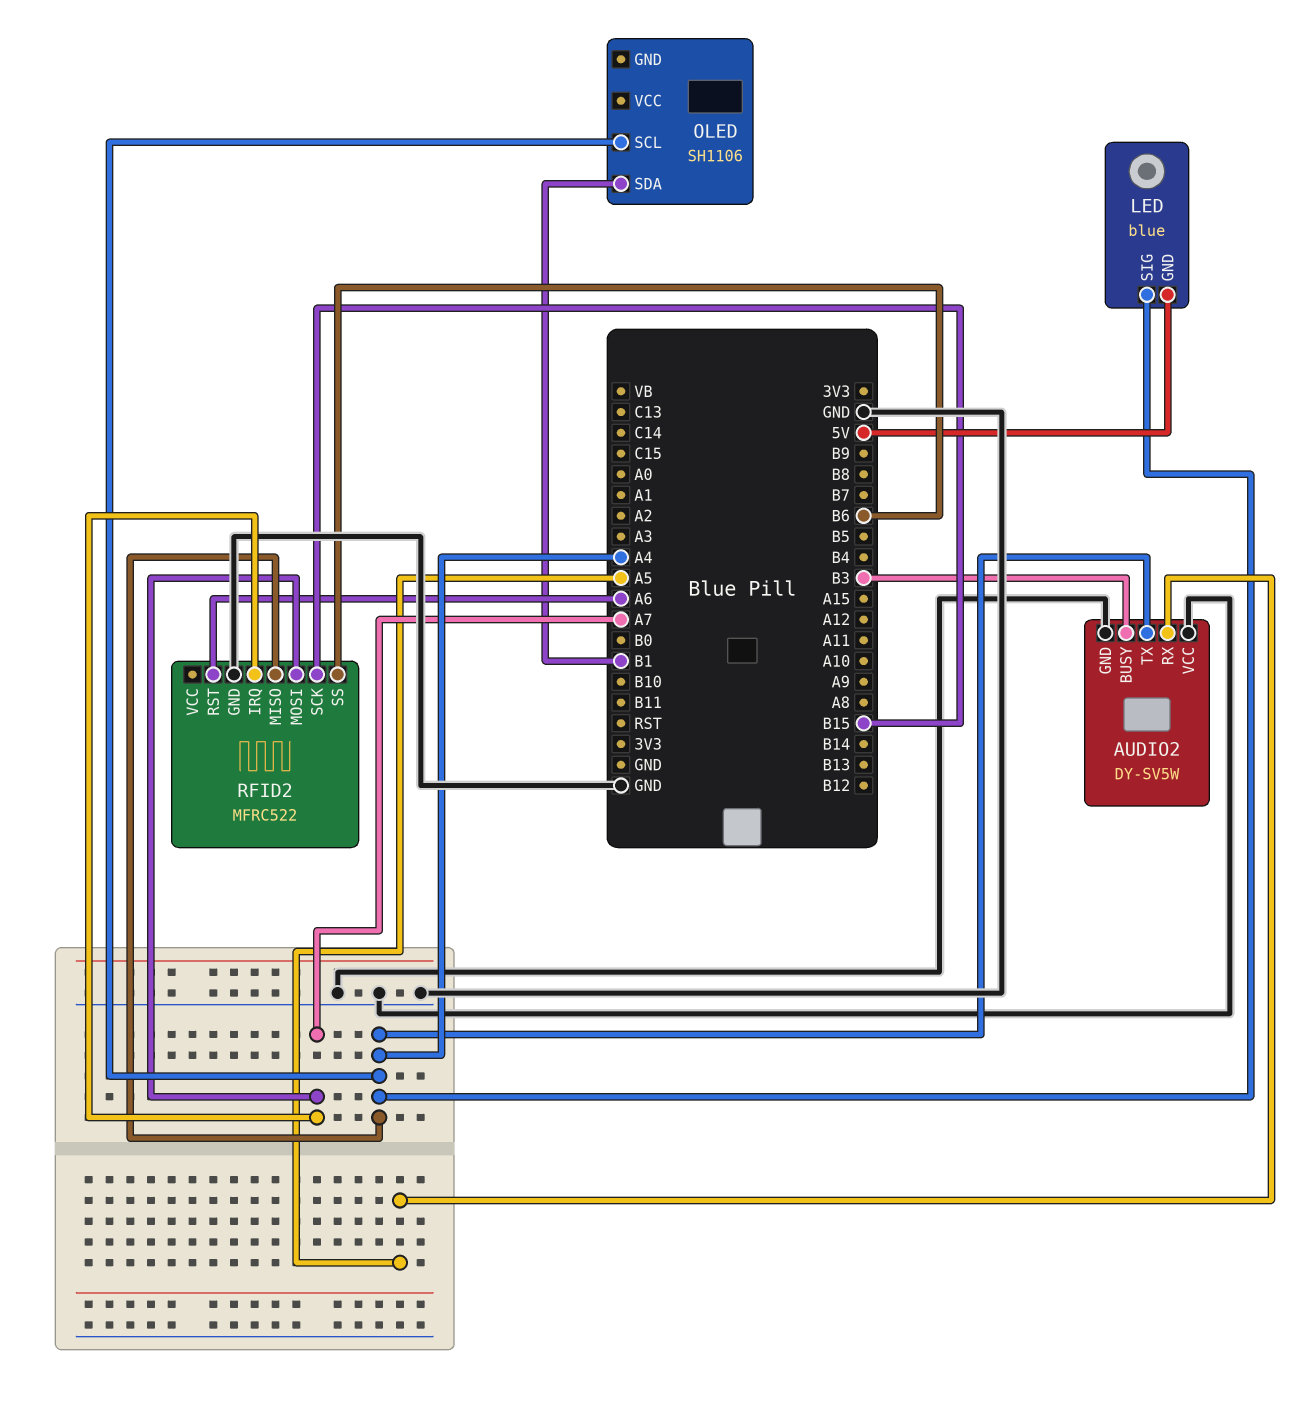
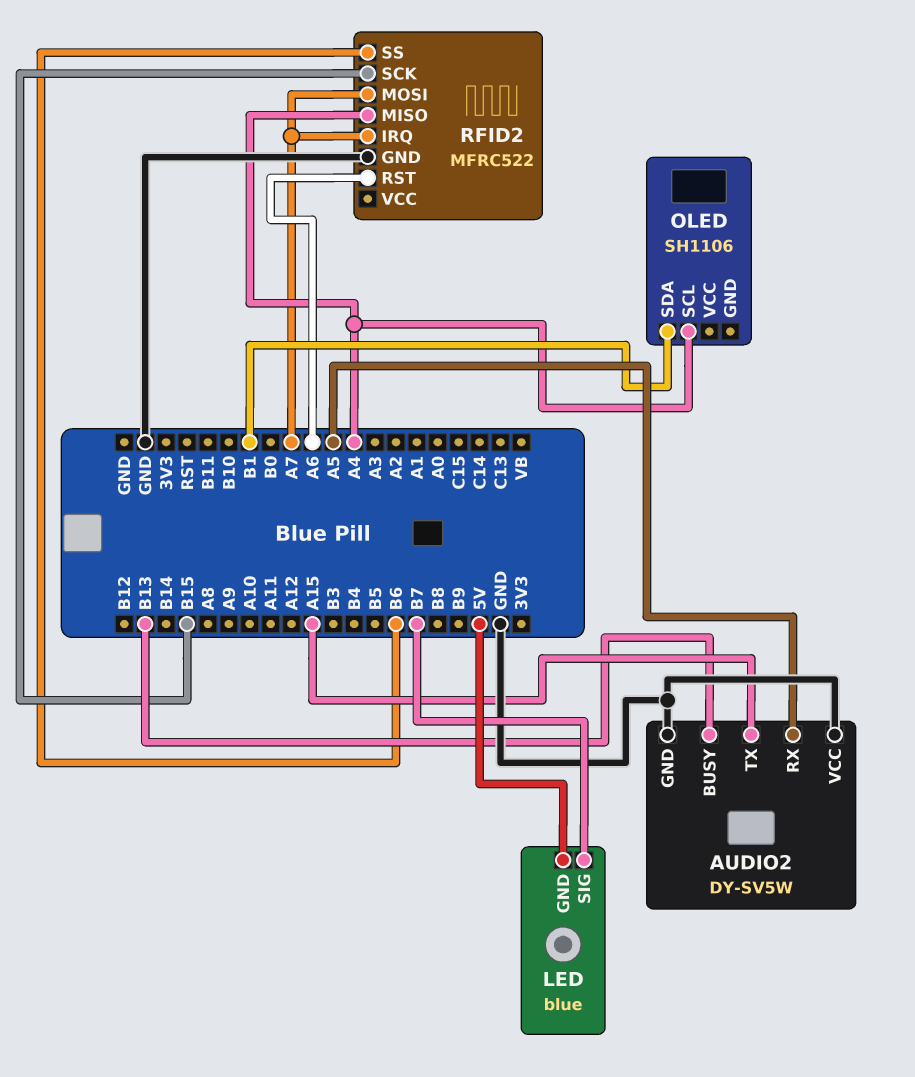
AUDIO2 pin BUSY: B3 -> B13
AUDIO2 pin TX: A4 -> A15
LED pin SIG: A4 -> B7

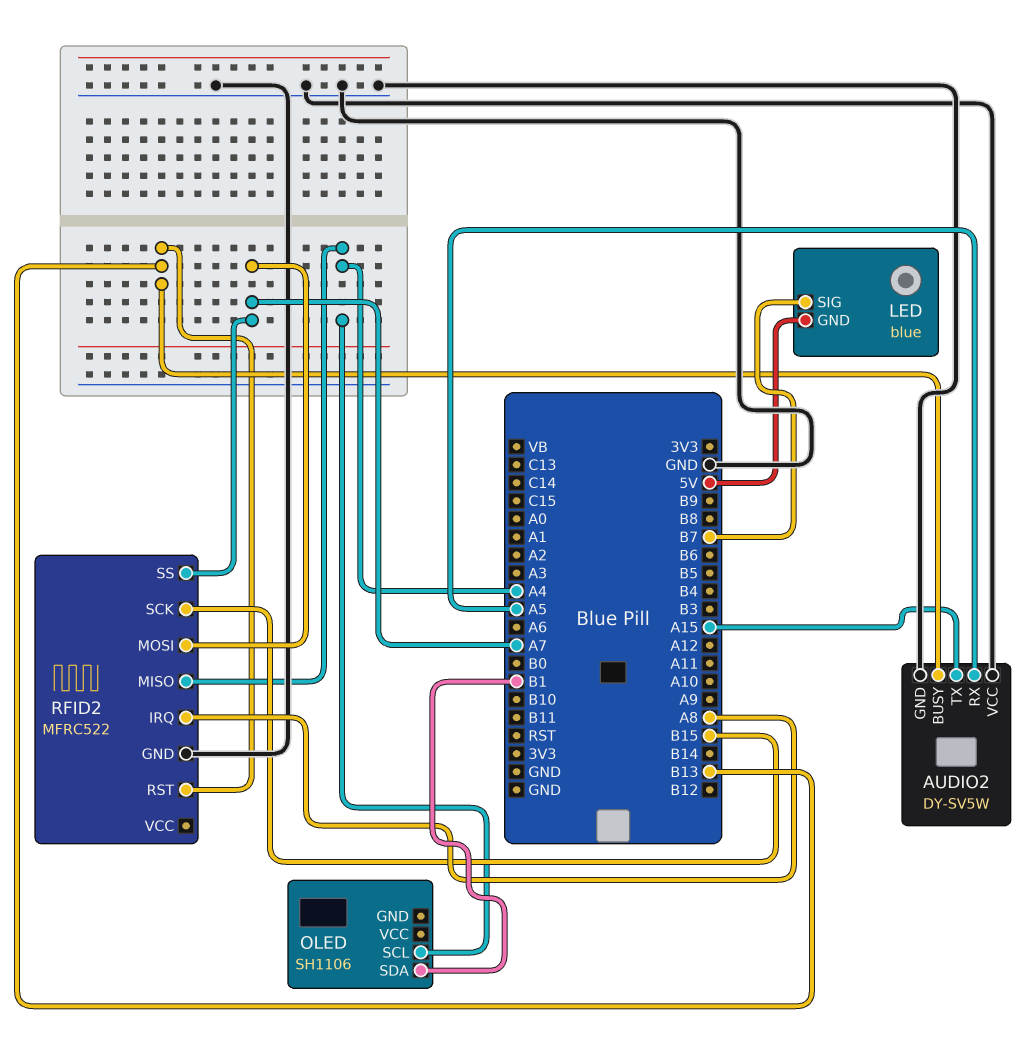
RFID2 pin IRQ: A7 -> A8
RFID2 pin RST: A6 -> B13
RFID2 pin SS: B6 -> A7

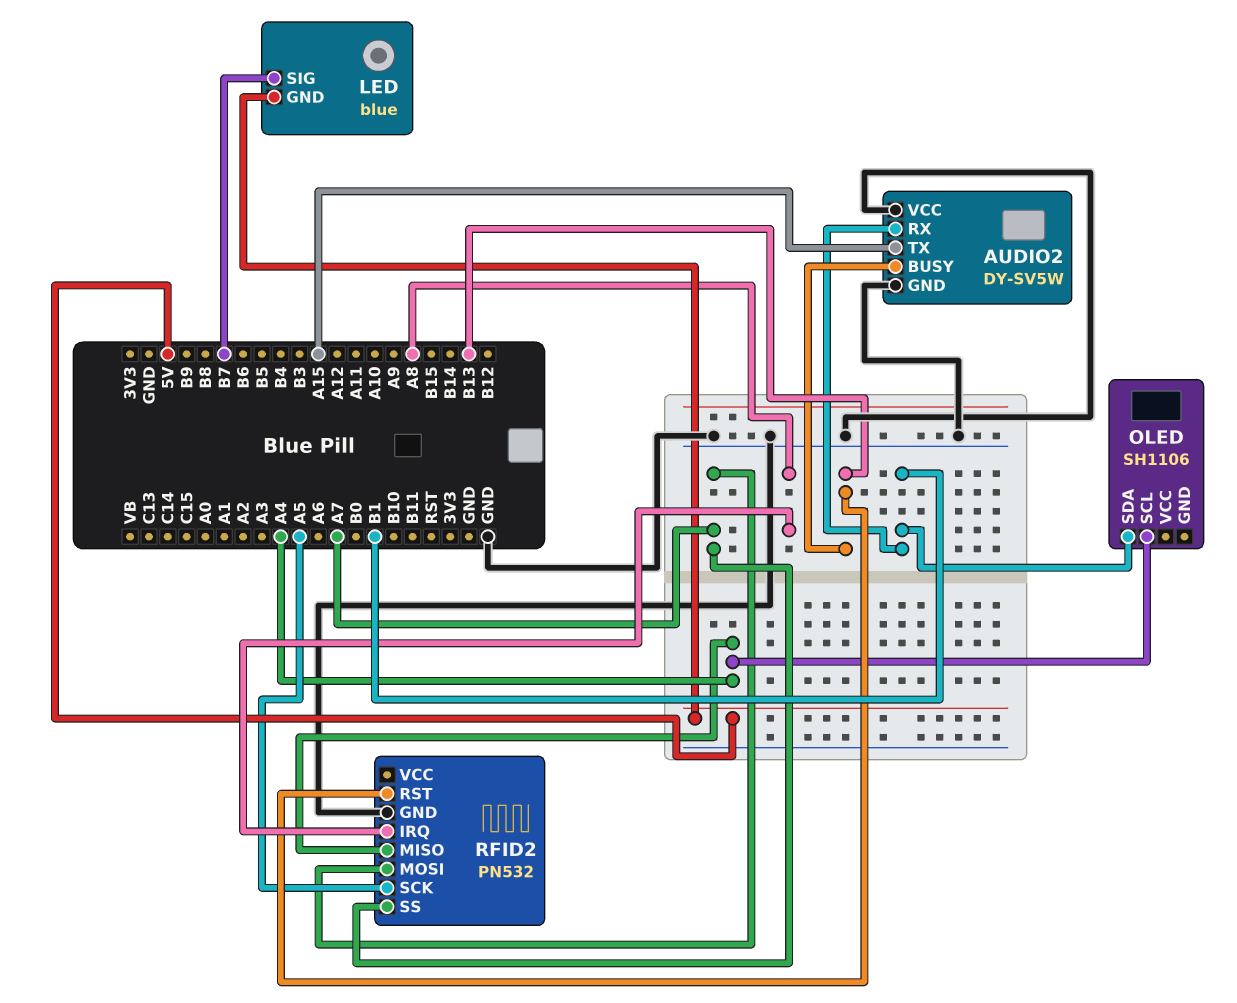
AUDIO2 pin RX: A5 -> B1
RFID2: MFRC522 -> PN532
RFID2 pin SCK: B15 -> A5

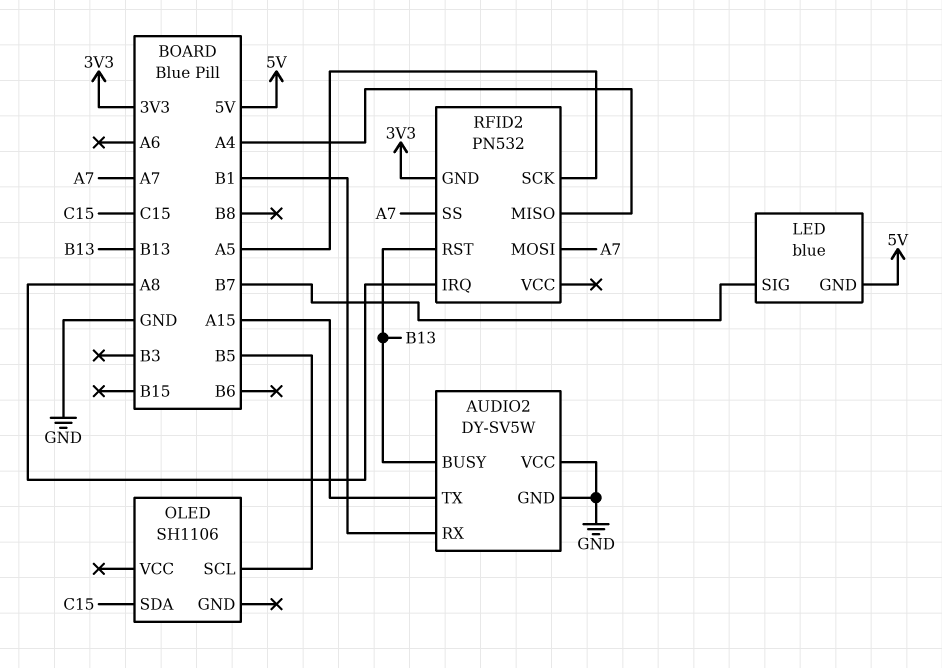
OLED pin SCL: A4 -> B5
OLED pin SDA: B1 -> C15
RFID2 pin GND: GND -> 3V3

